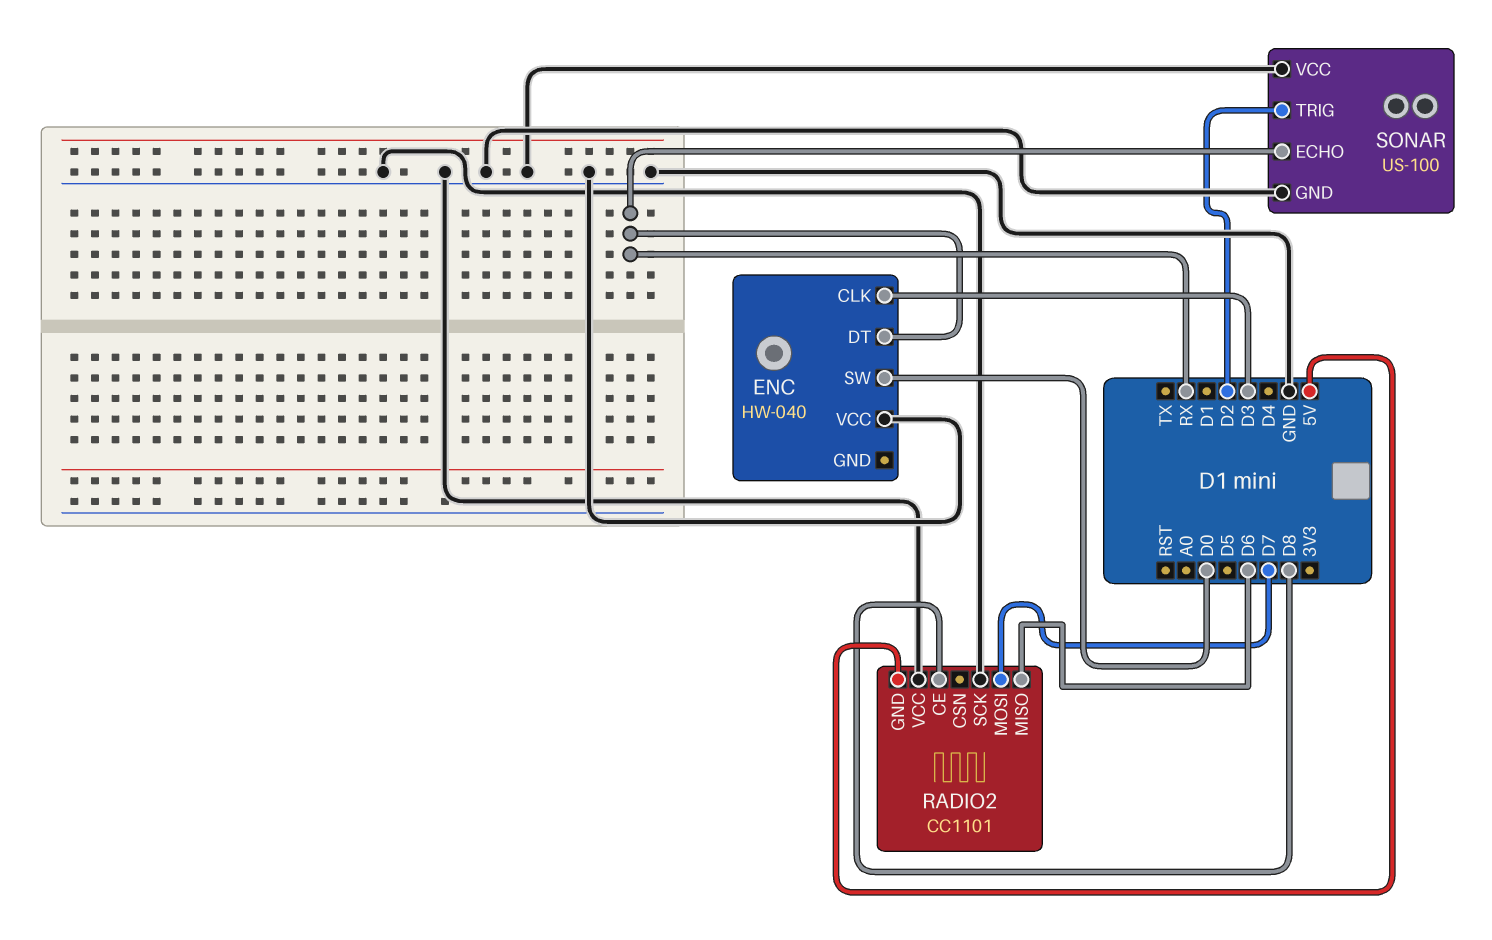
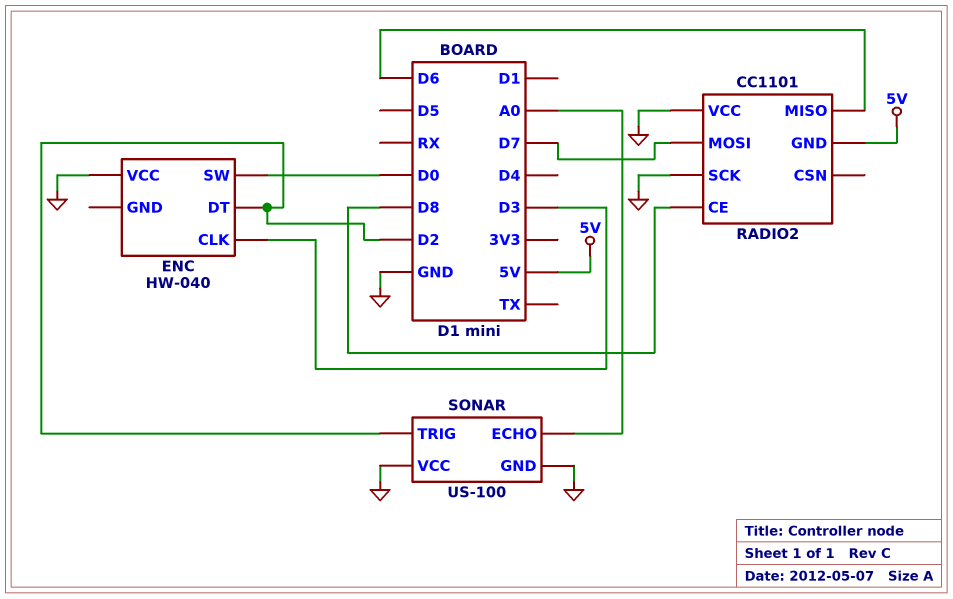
ENC pin DT: RX -> D2
SONAR pin ECHO: RX -> A0

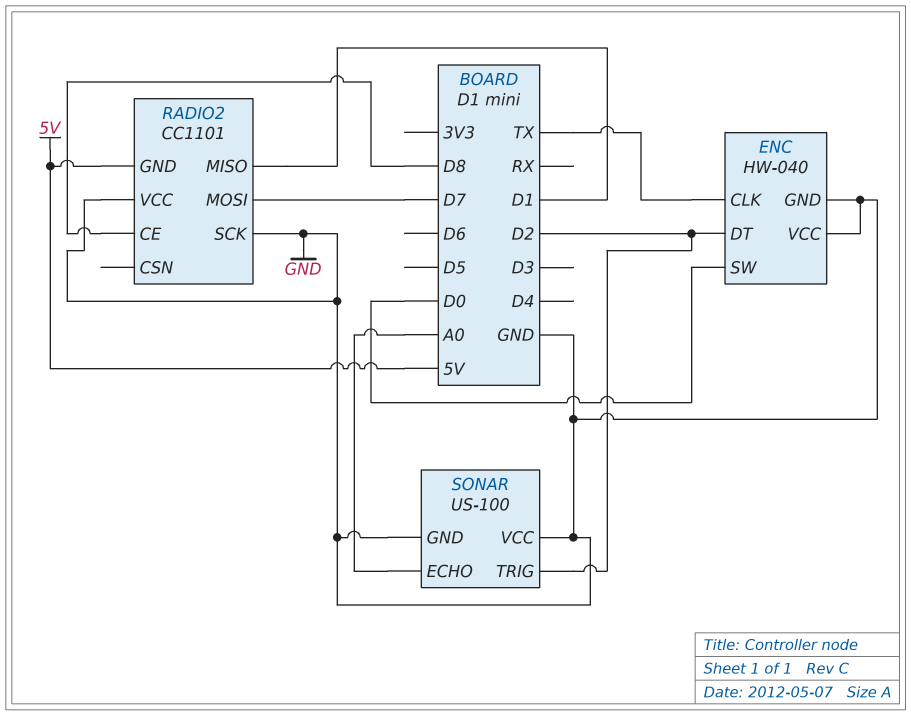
ENC pin CLK: D3 -> TX
ENC pin GND: none -> GND
RADIO2 pin MISO: D6 -> D1

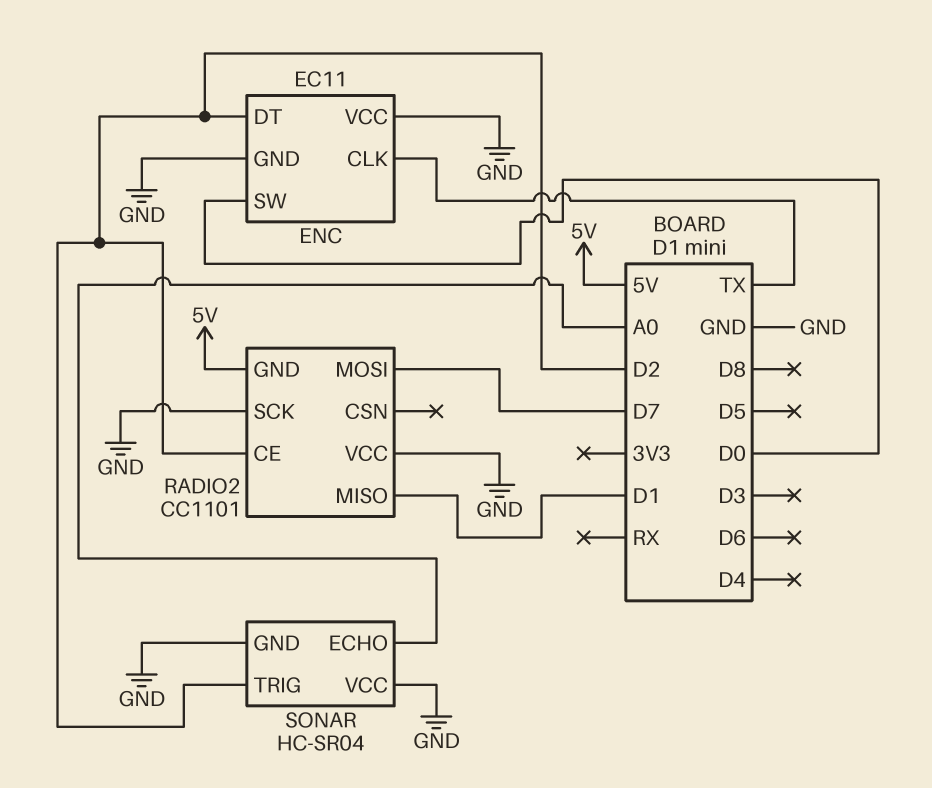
ENC: HW-040 -> EC11
RADIO2 pin CE: D8 -> D2
SONAR: US-100 -> HC-SR04

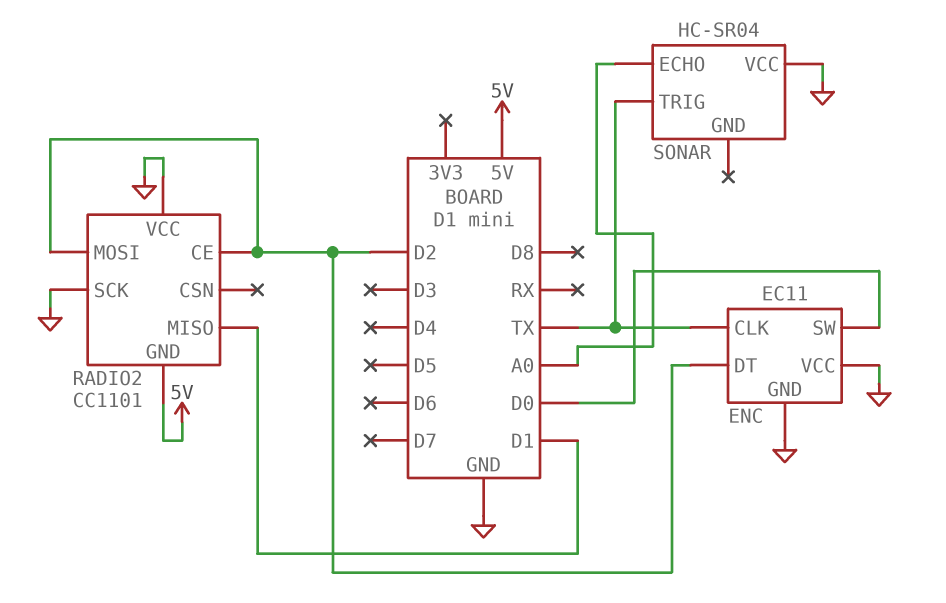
RADIO2 pin MOSI: D7 -> D2
SONAR pin GND: GND -> none
SONAR pin TRIG: D2 -> TX

